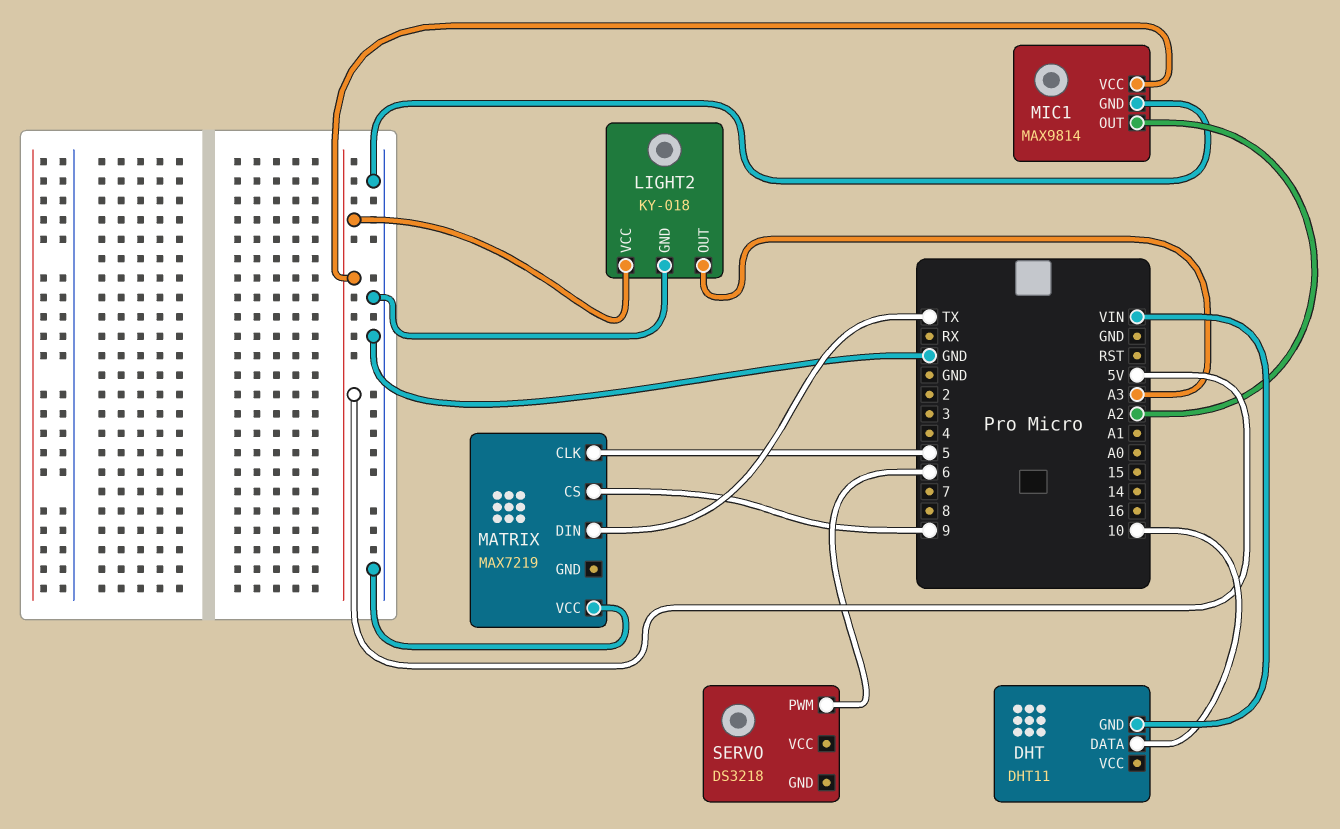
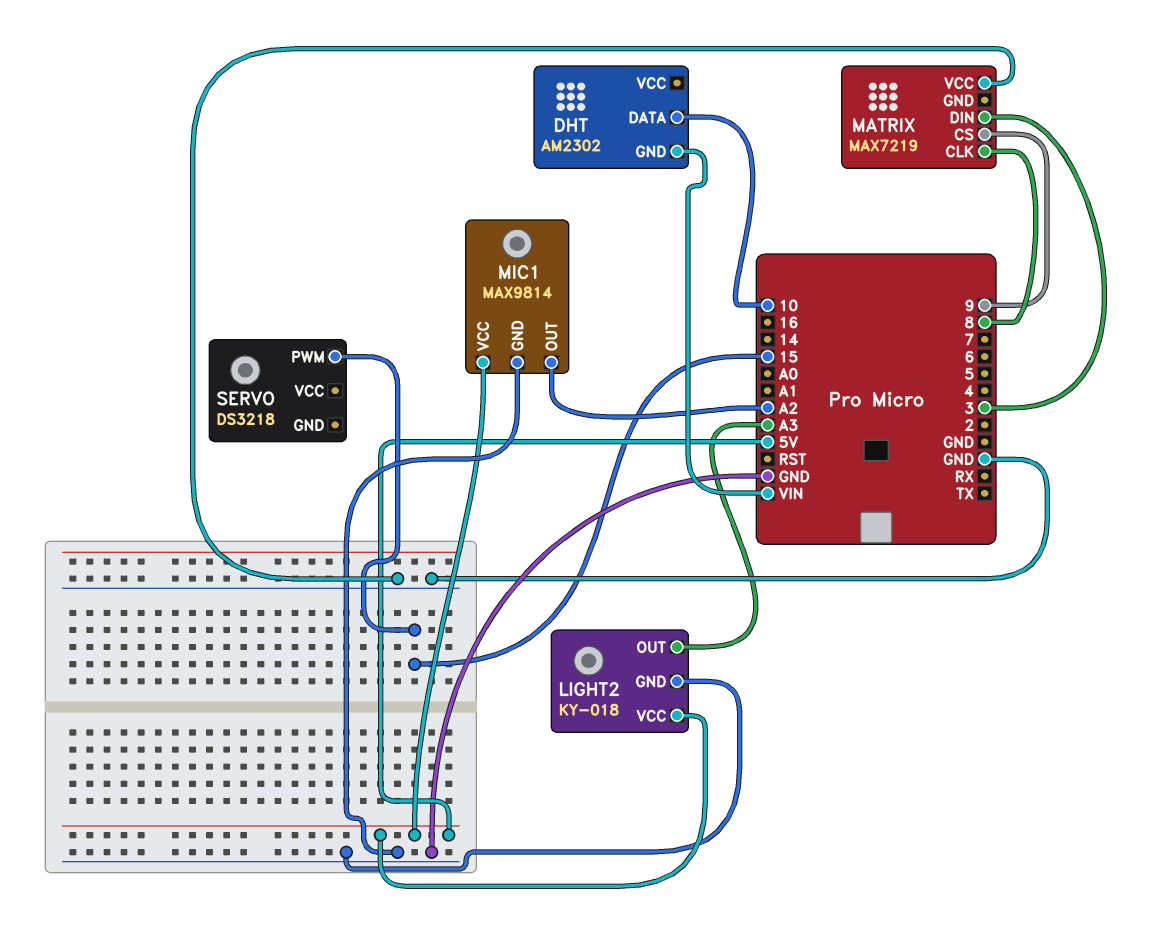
DHT: DHT11 -> AM2302
MATRIX pin CLK: 5 -> 8
MATRIX pin DIN: TX -> 3
SERVO pin PWM: 6 -> 15

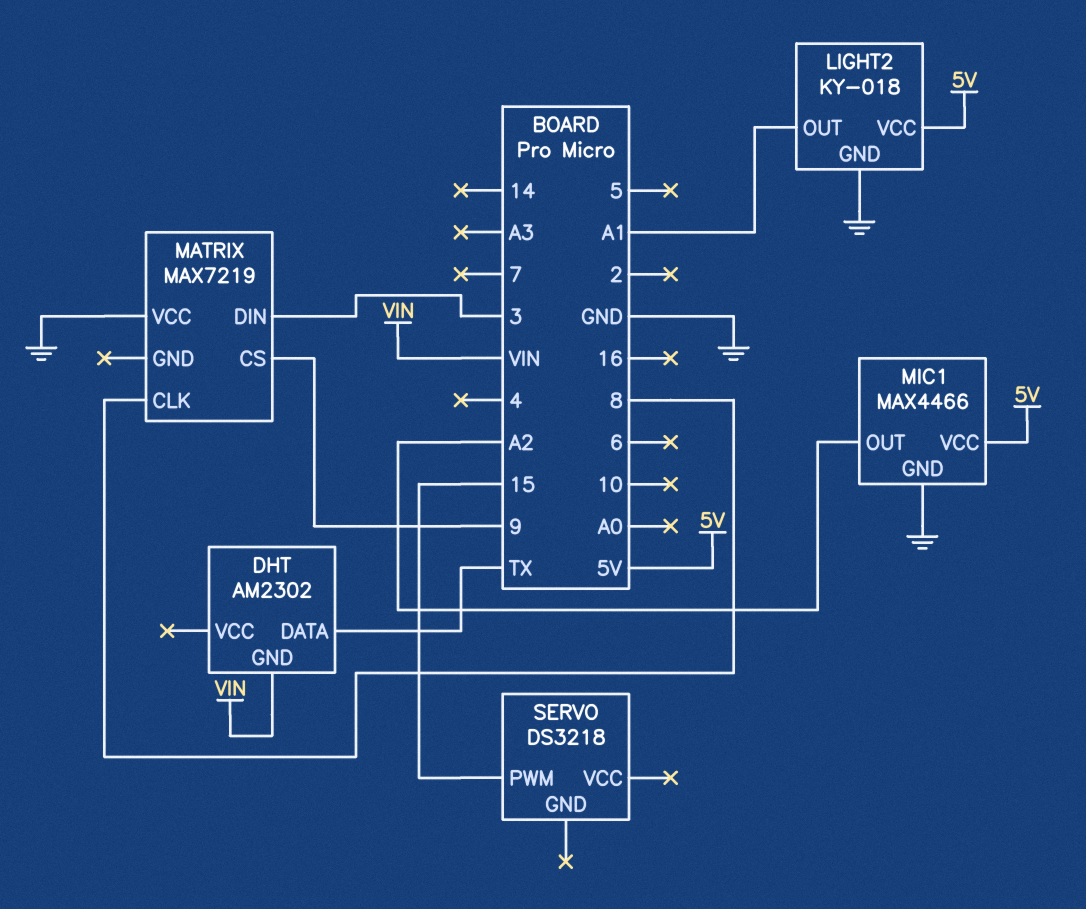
DHT pin DATA: 10 -> TX
LIGHT2 pin OUT: A3 -> A1
MIC1: MAX9814 -> MAX4466

